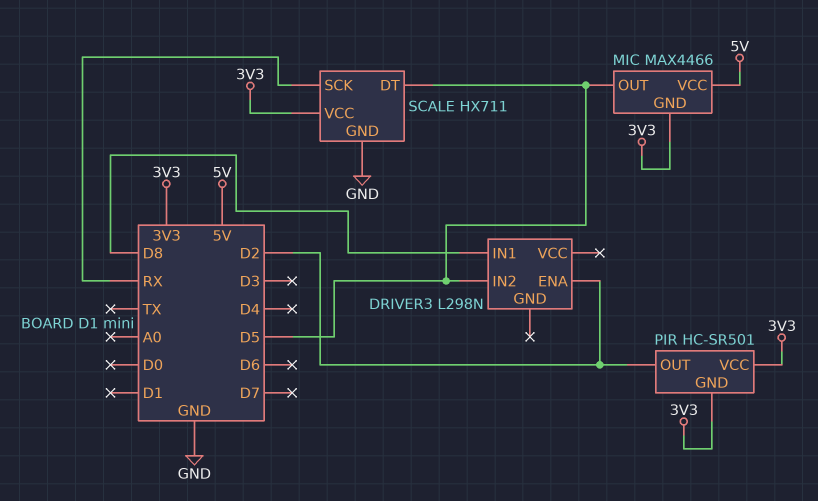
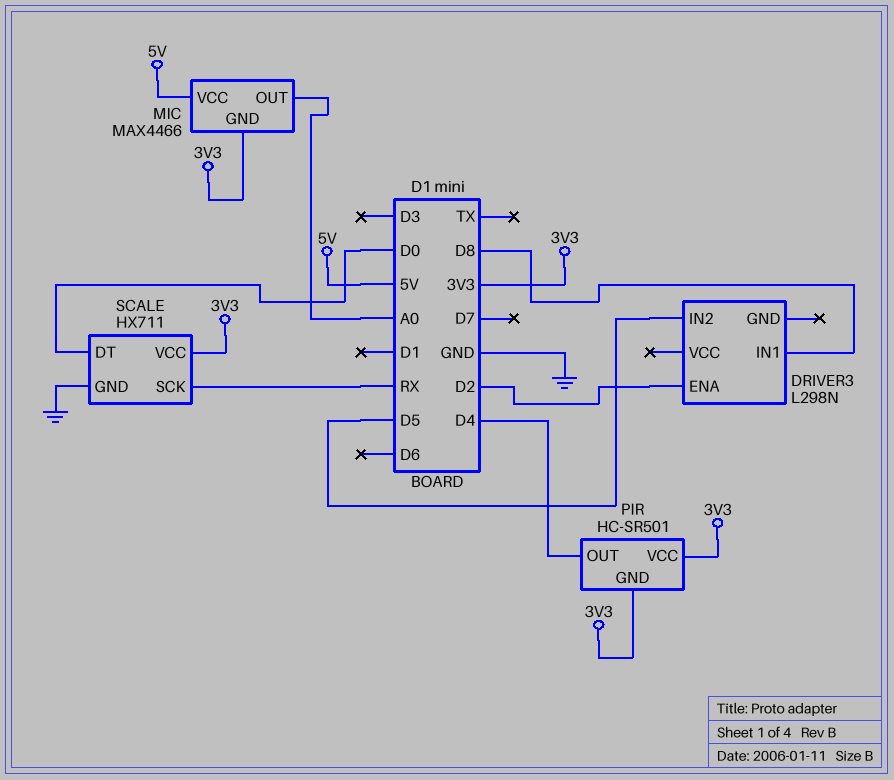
MIC pin OUT: D5 -> A0
PIR pin OUT: D2 -> D4
SCALE pin DT: D5 -> D0

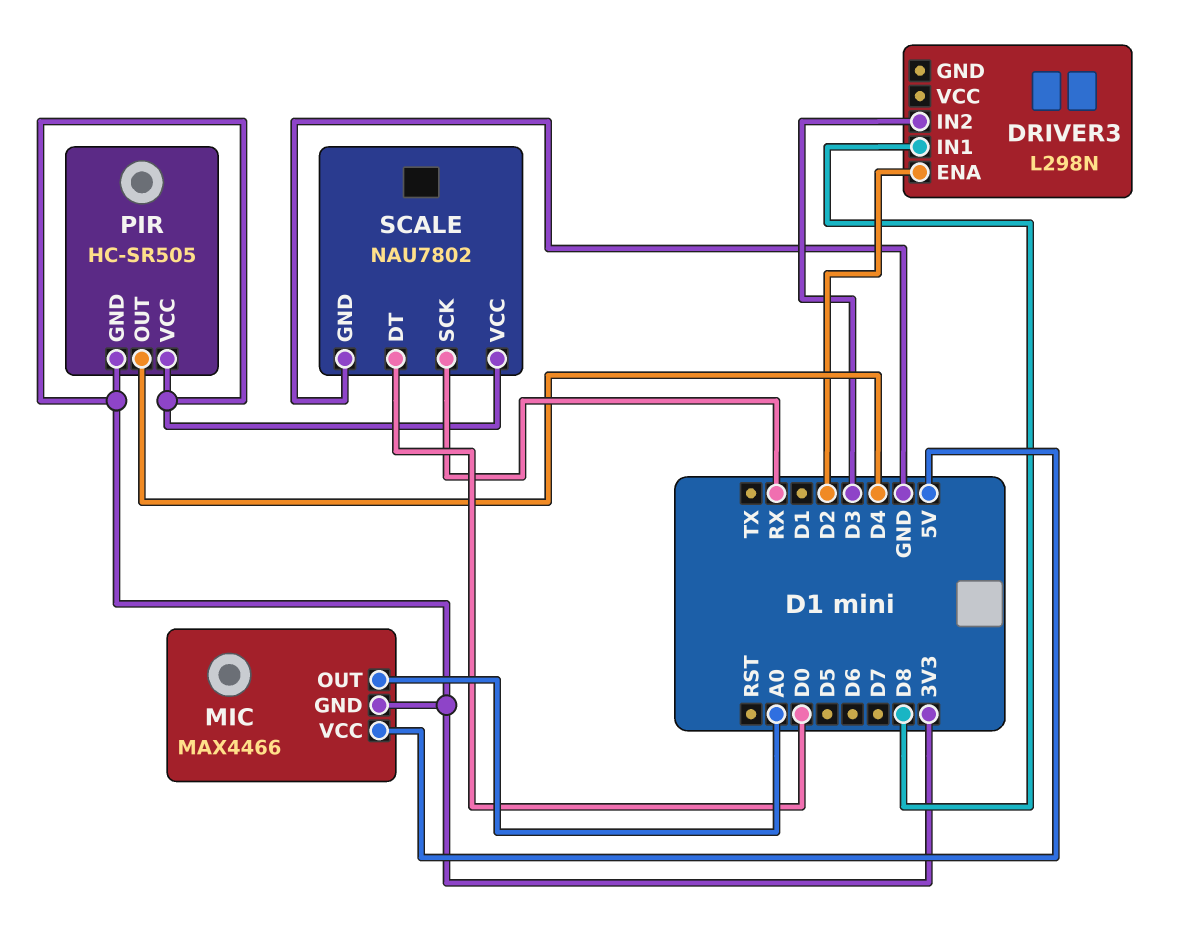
DRIVER3 pin IN2: D5 -> D3
PIR: HC-SR501 -> HC-SR505
SCALE: HX711 -> NAU7802

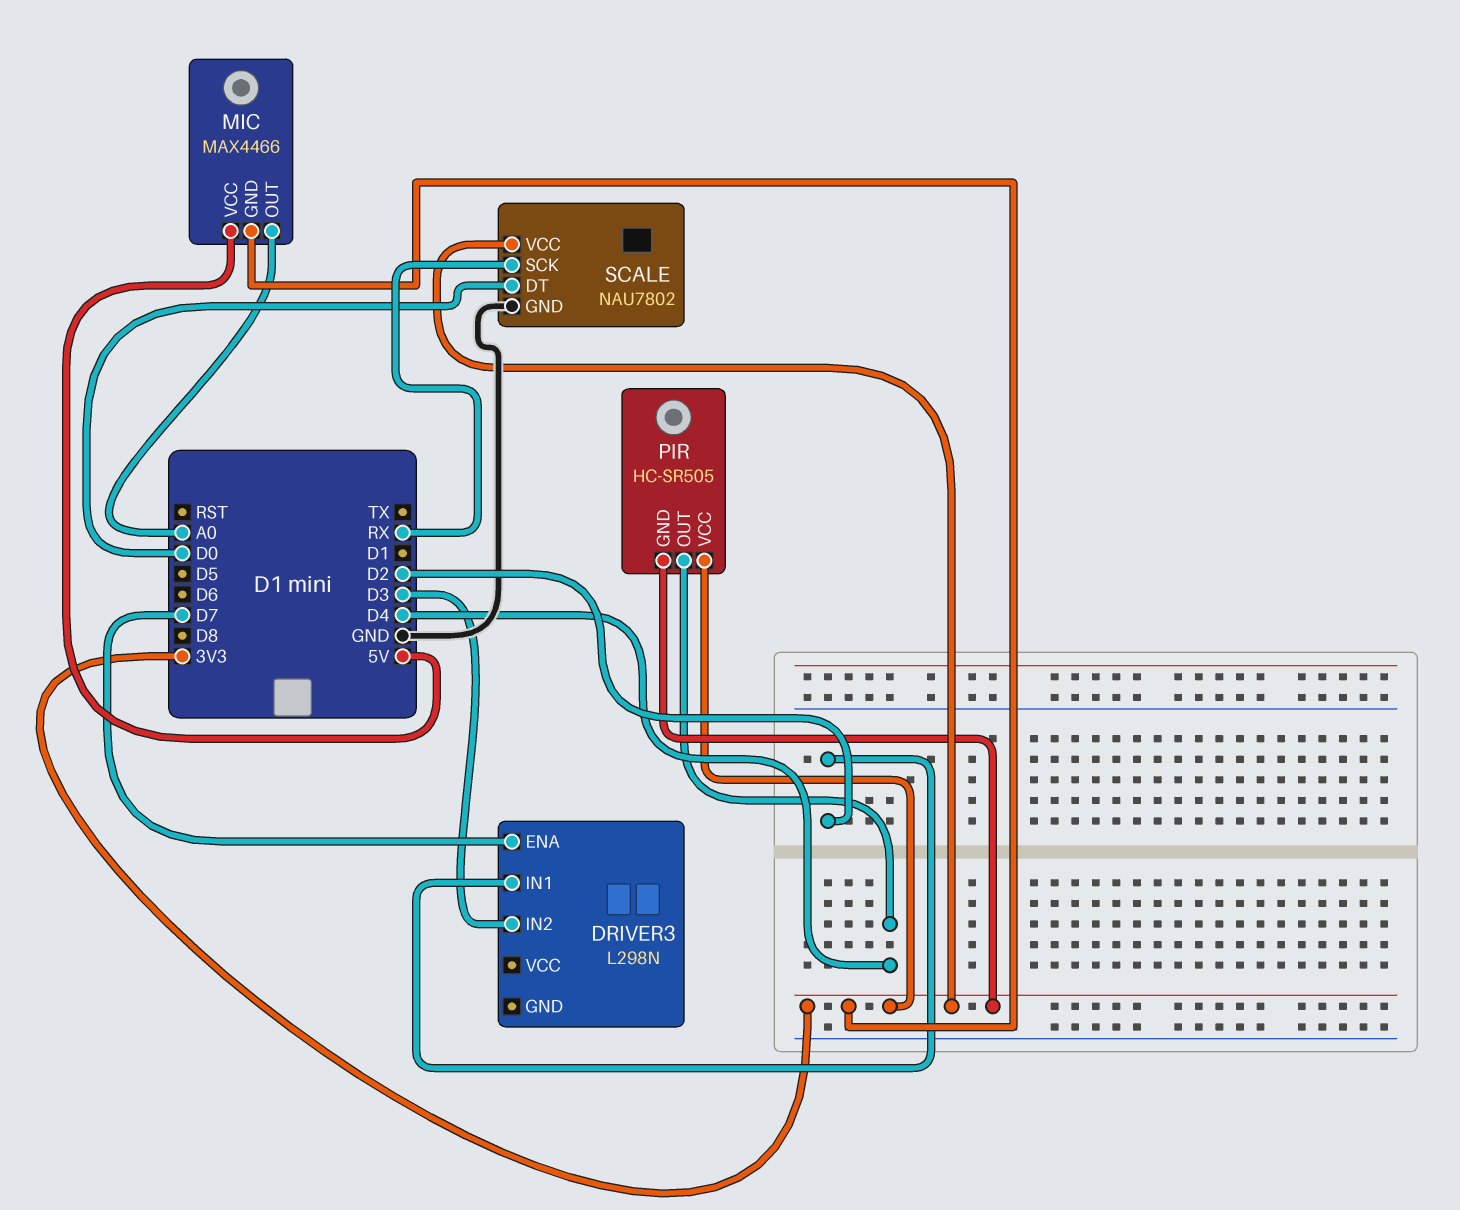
DRIVER3 pin ENA: D2 -> D7
DRIVER3 pin IN1: D8 -> D2

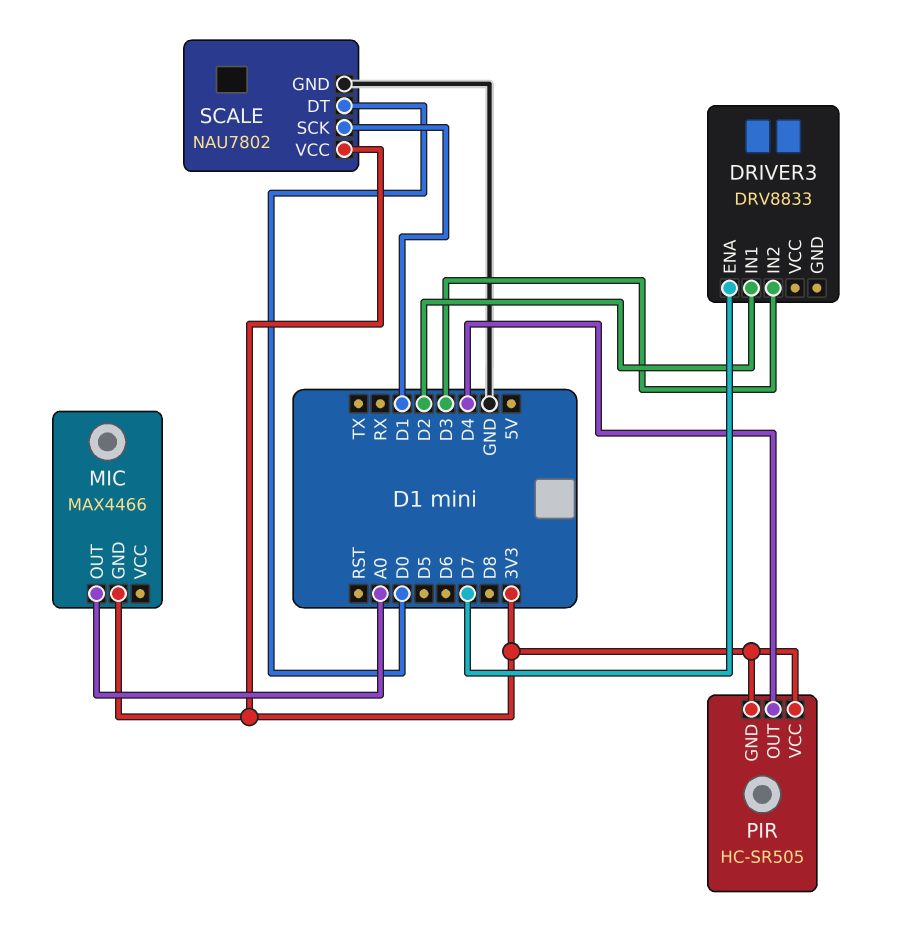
DRIVER3: L298N -> DRV8833
MIC pin VCC: 5V -> none
SCALE pin SCK: RX -> D1

